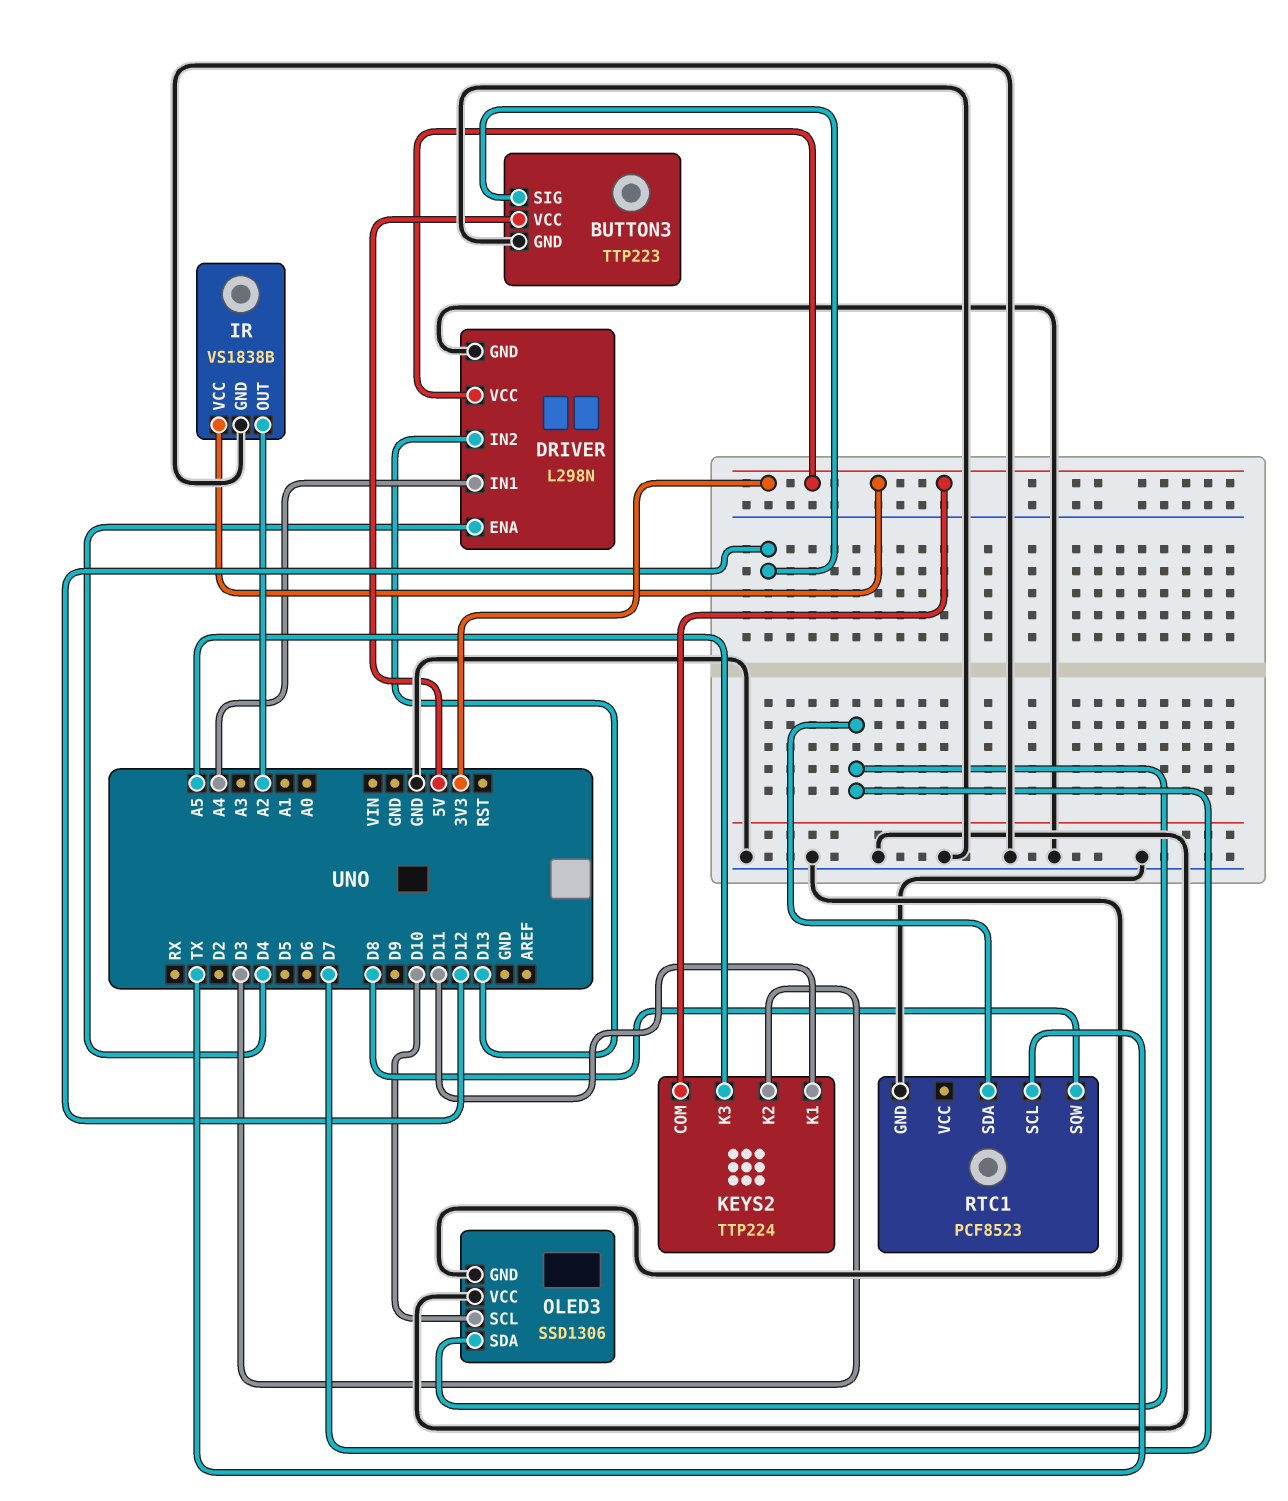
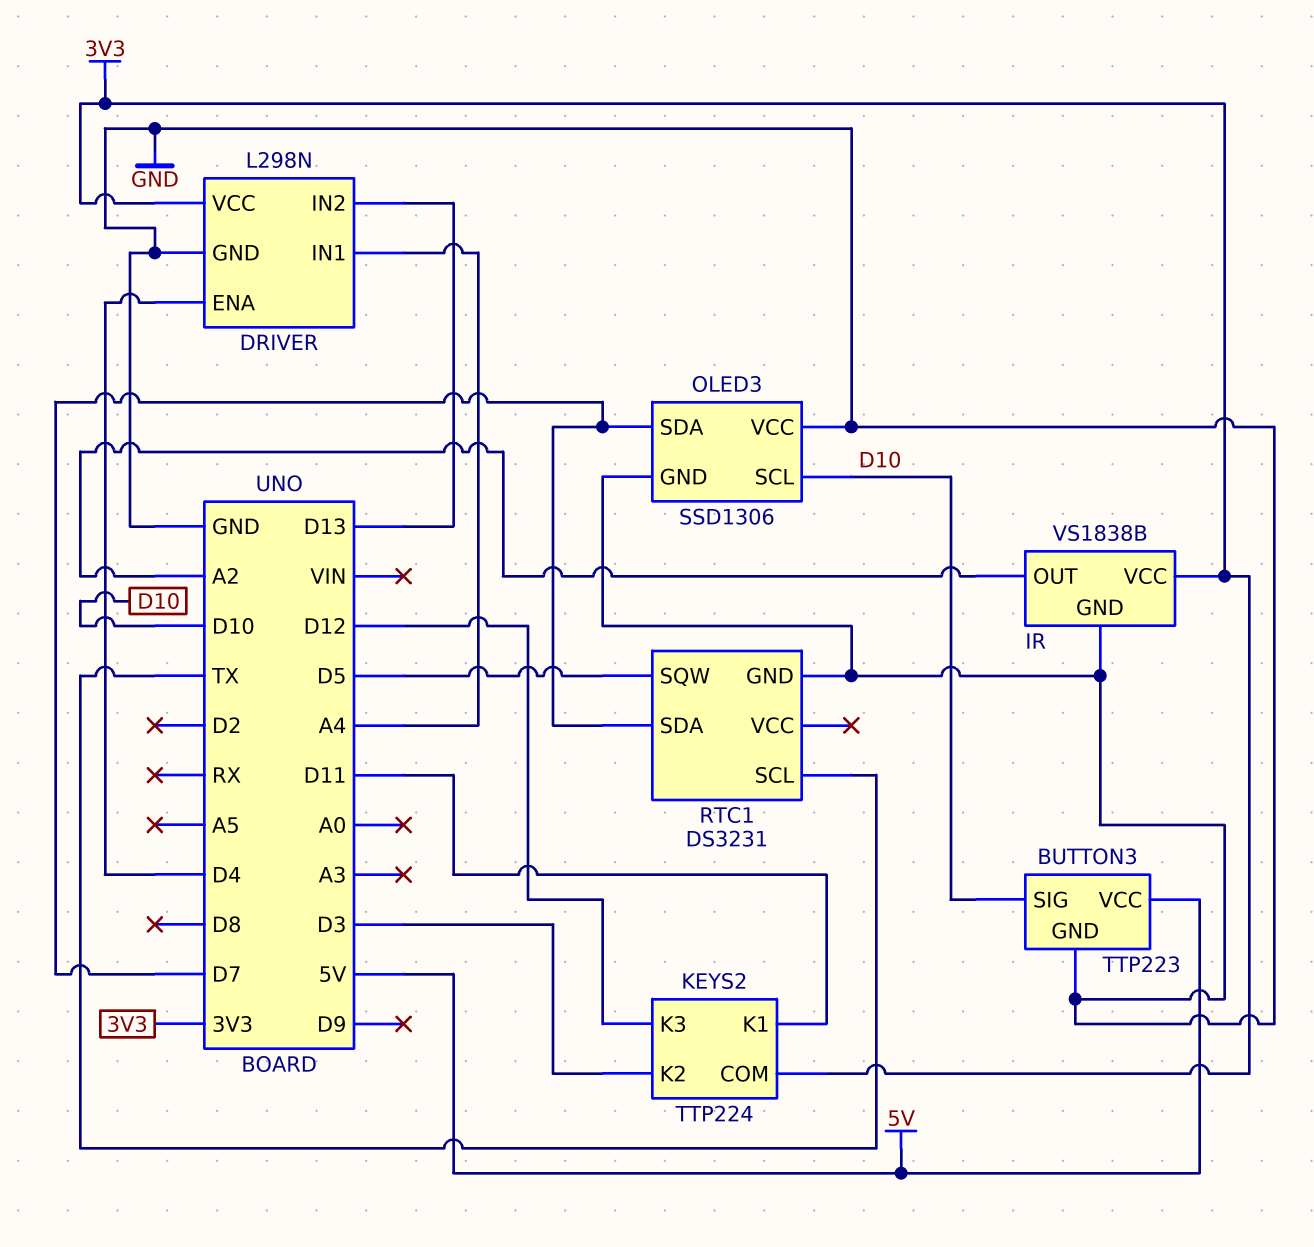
BUTTON3 pin SIG: D12 -> D10
KEYS2 pin K3: A5 -> D12
RTC1: PCF8523 -> DS3231
RTC1 pin SQW: D8 -> D5

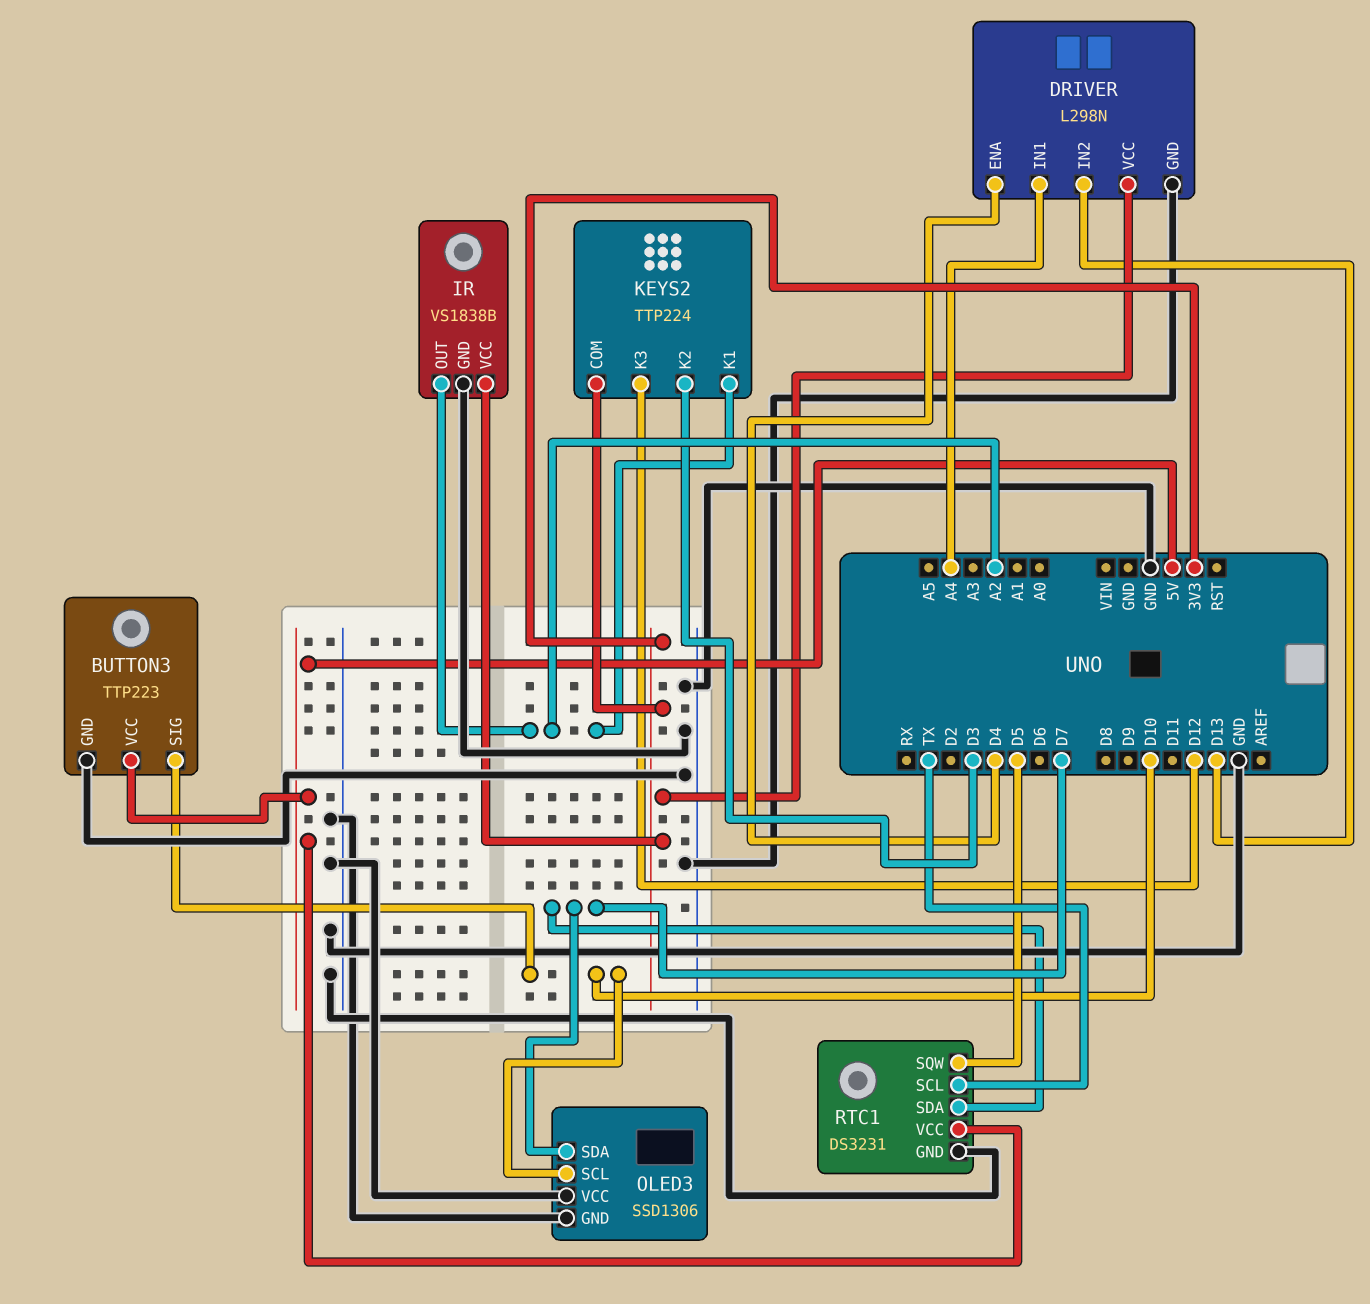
KEYS2 pin K1: D11 -> A2
RTC1 pin VCC: none -> 5V

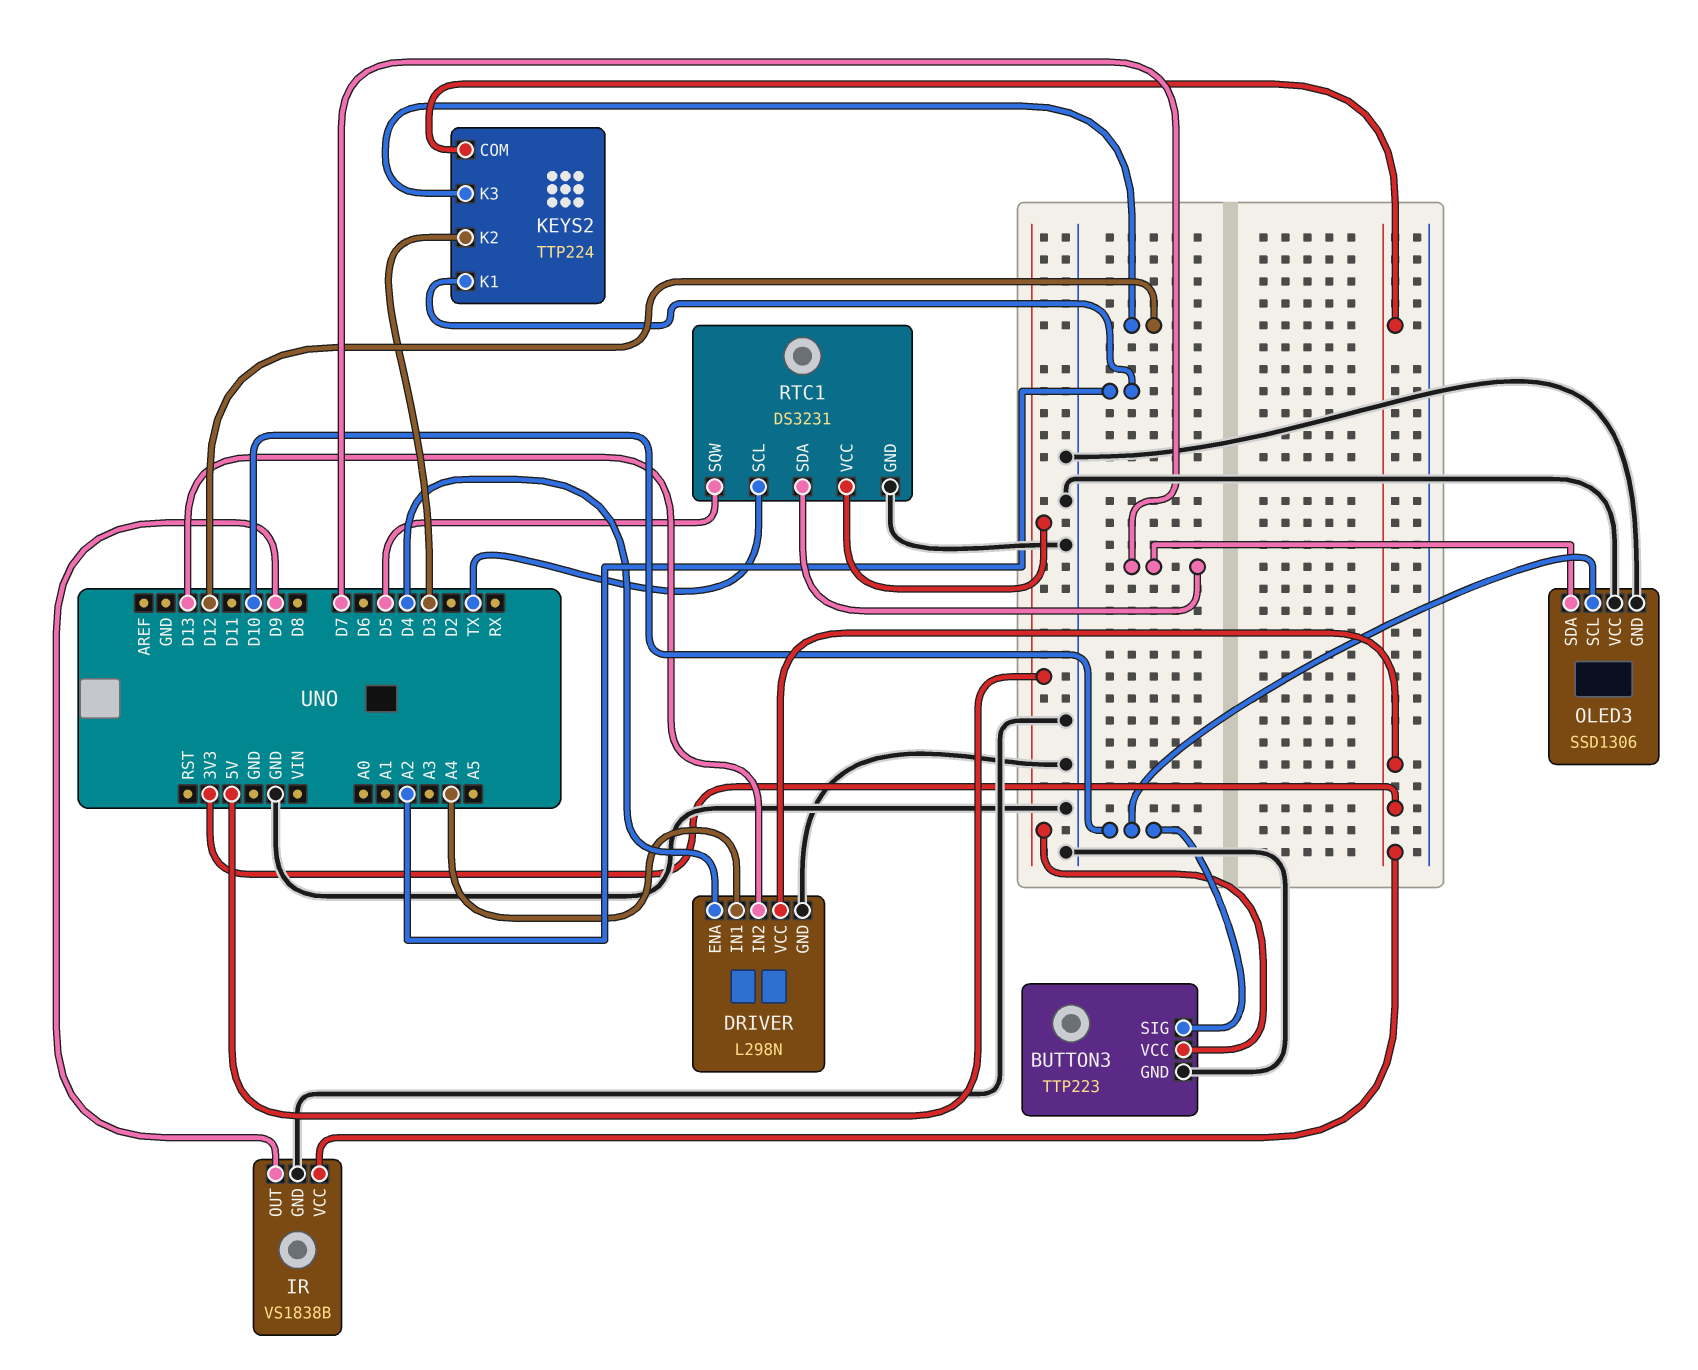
IR pin OUT: A2 -> D9

